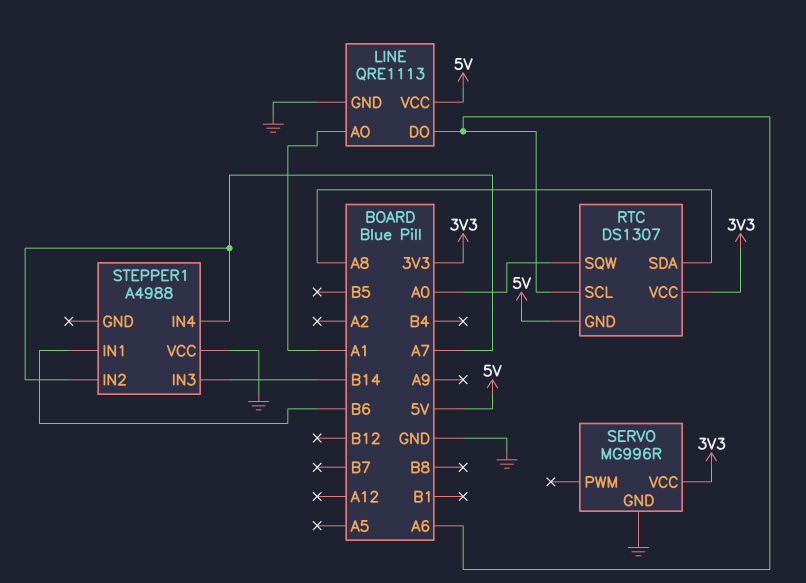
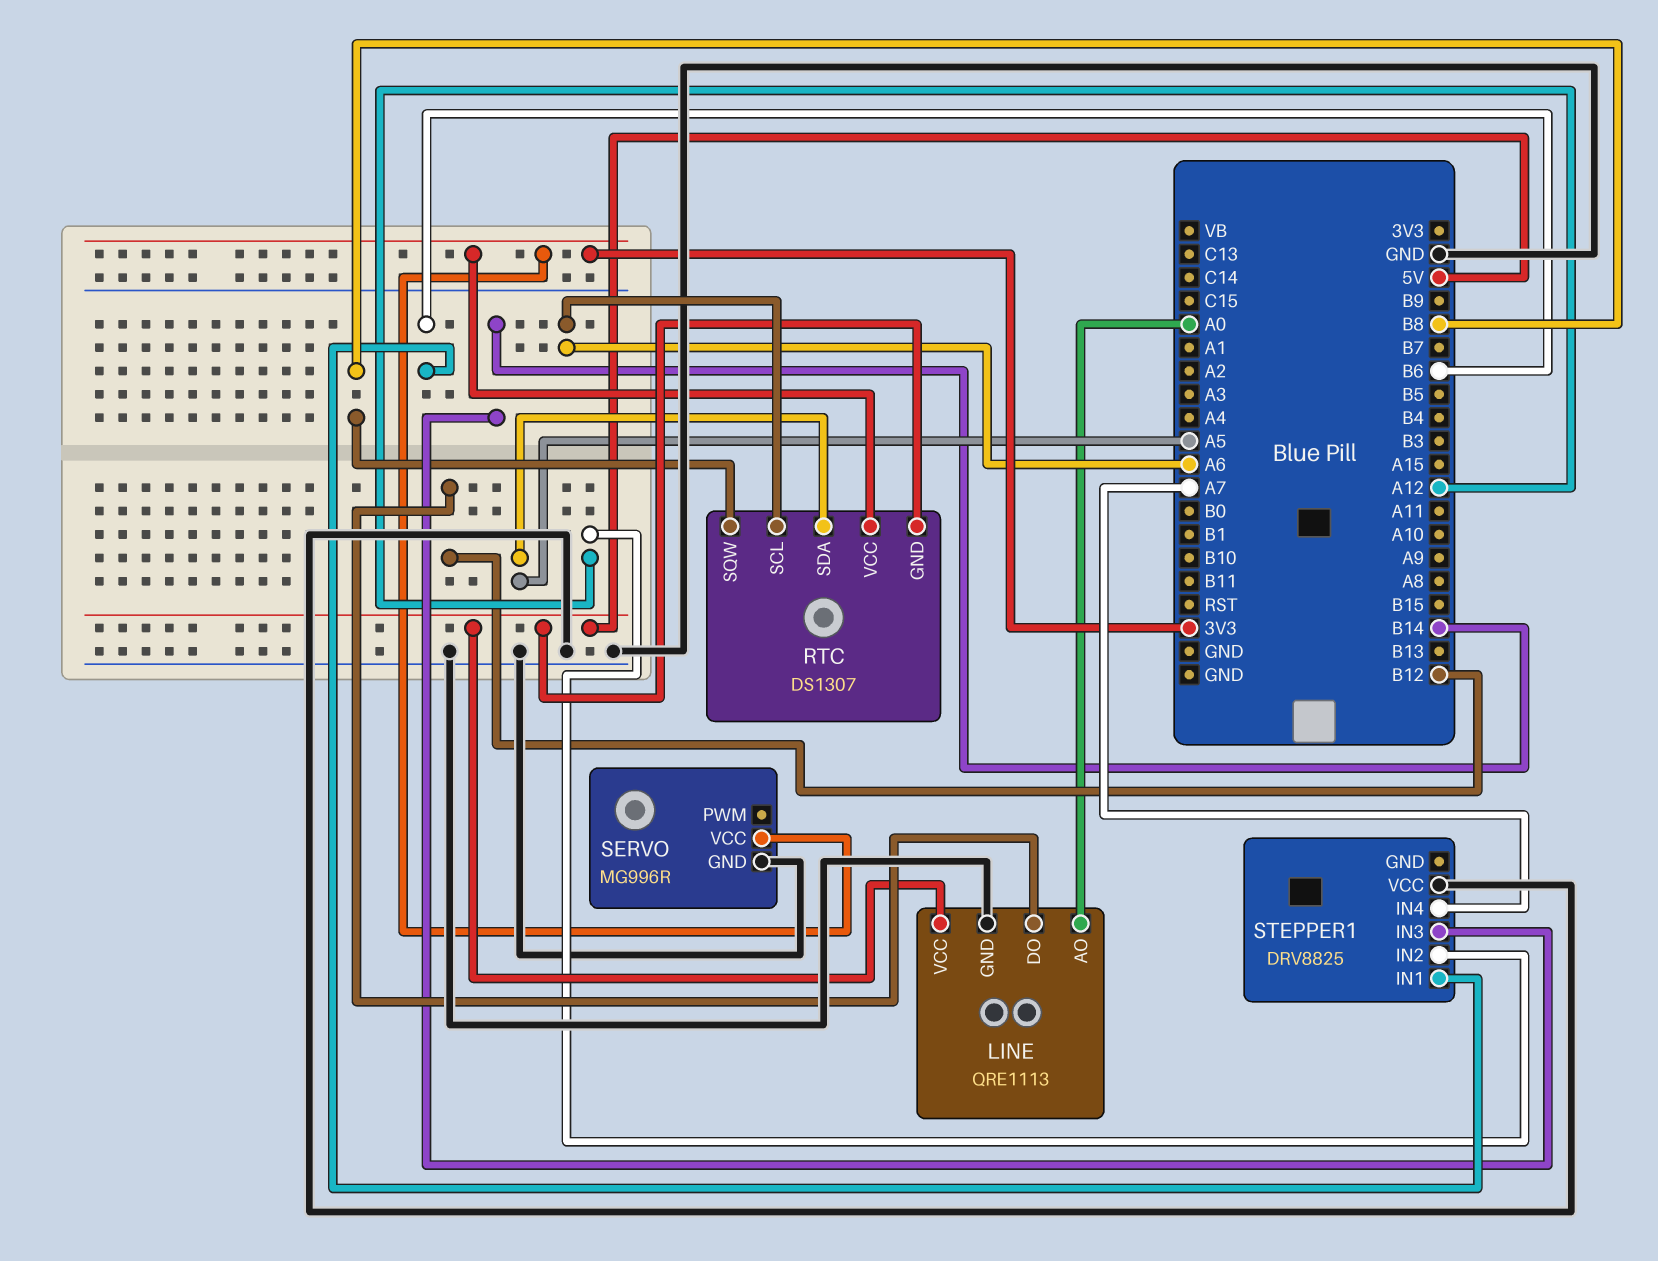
LINE pin AO: A1 -> A0
LINE pin DO: A6 -> B12
RTC pin SDA: A8 -> A5
RTC pin SQW: A0 -> B8
STEPPER1: A4988 -> DRV8825
STEPPER1 pin IN2: A7 -> A12

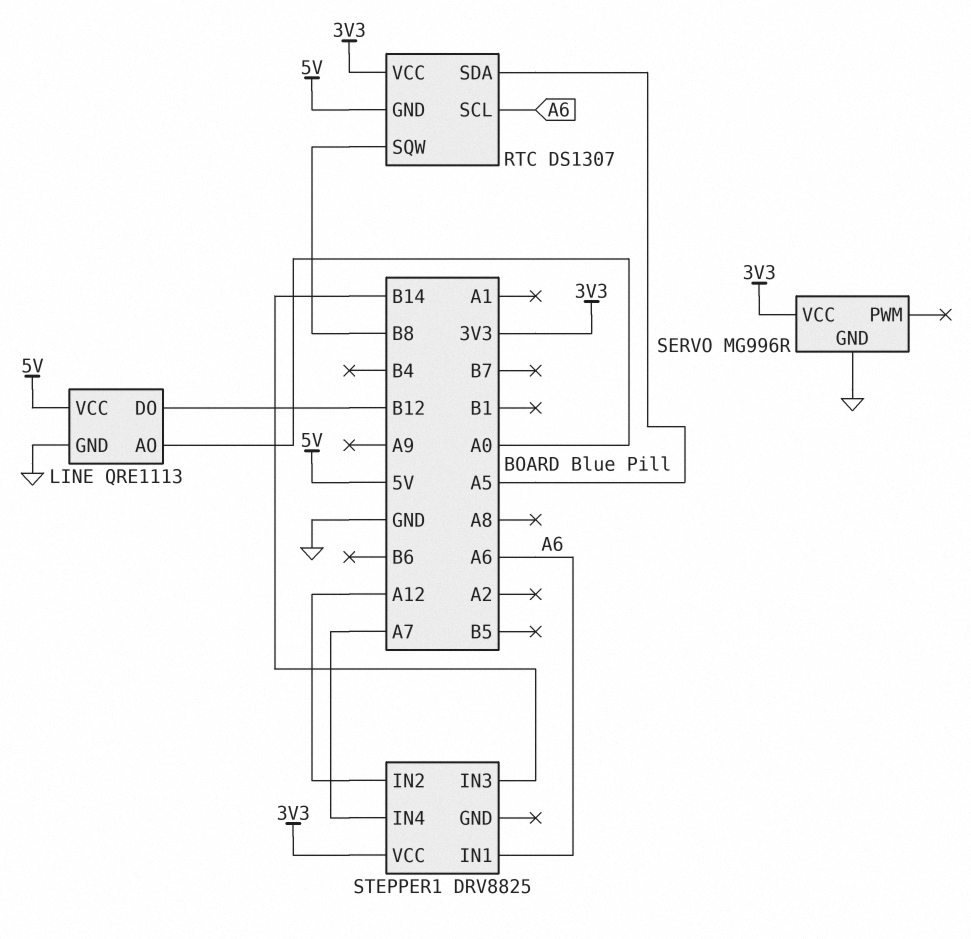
STEPPER1 pin IN1: B6 -> A6
STEPPER1 pin VCC: GND -> 3V3

